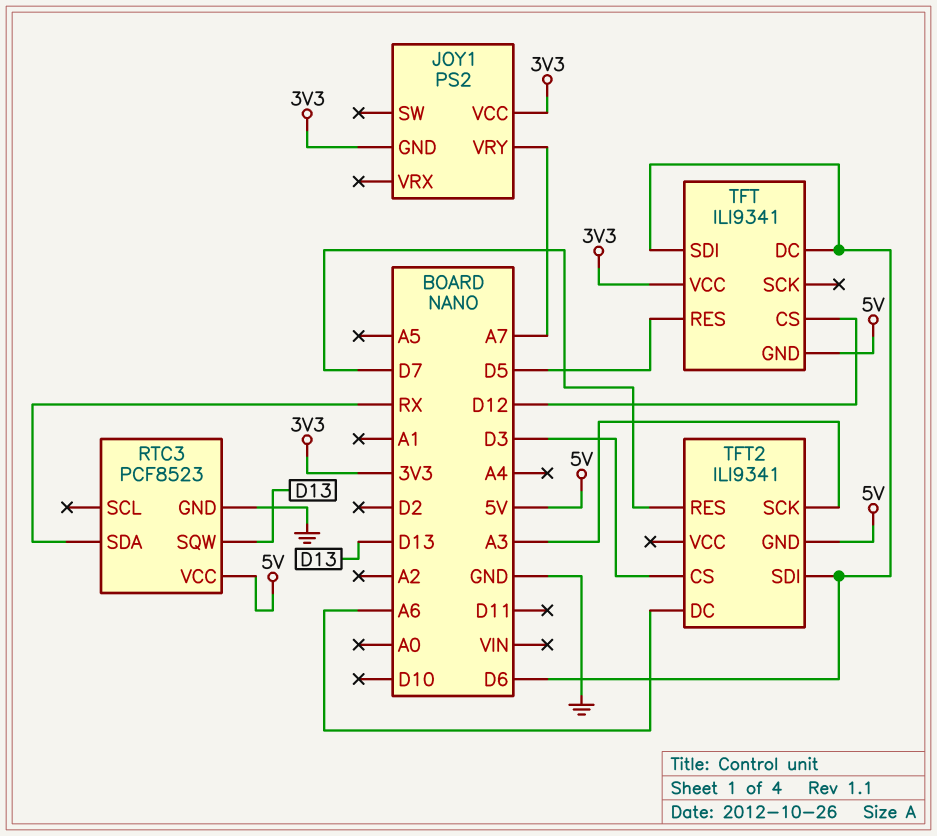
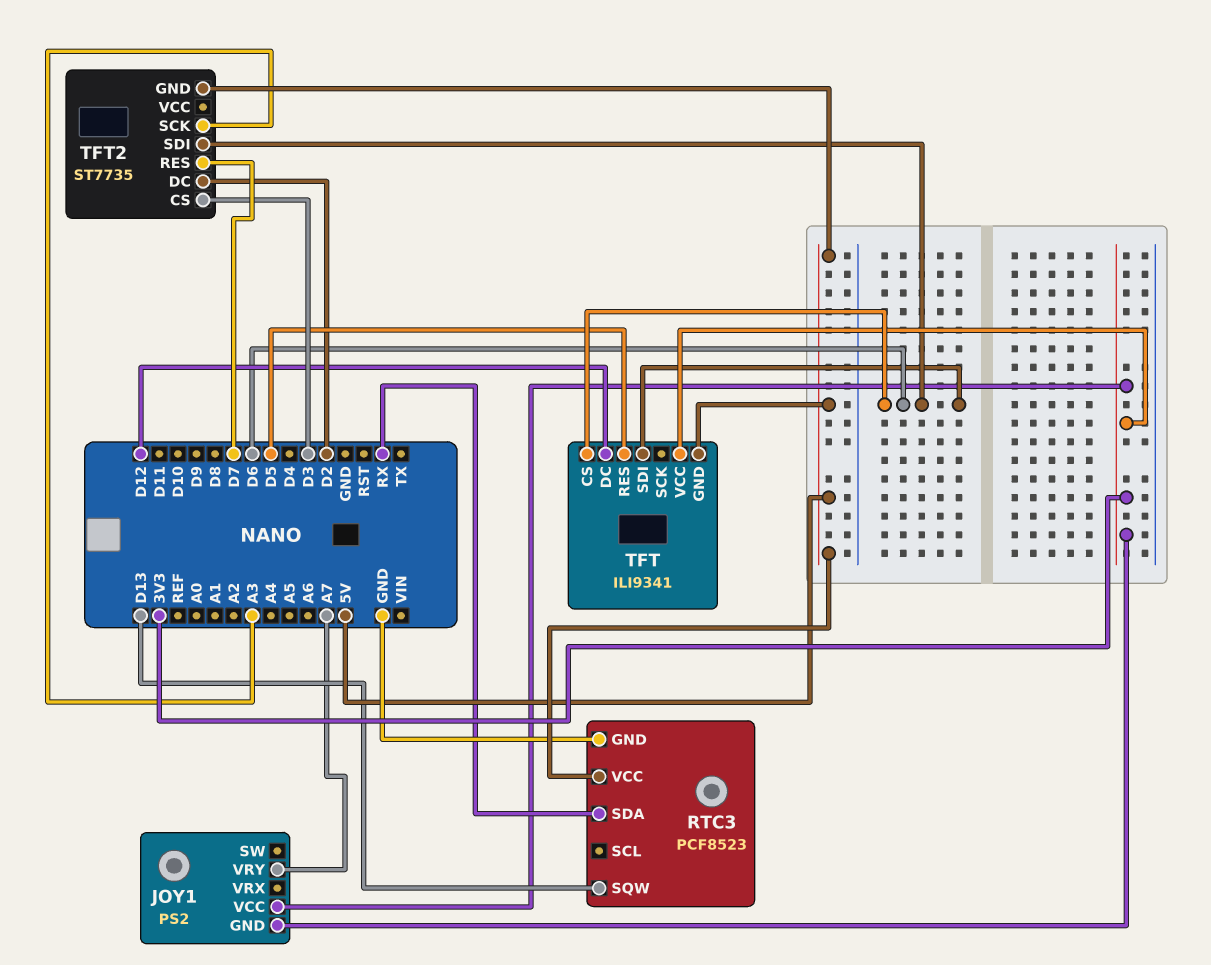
TFT pin CS: D12 -> D6
TFT pin DC: D6 -> D12
TFT2: ILI9341 -> ST7735
TFT2 pin DC: A6 -> D2

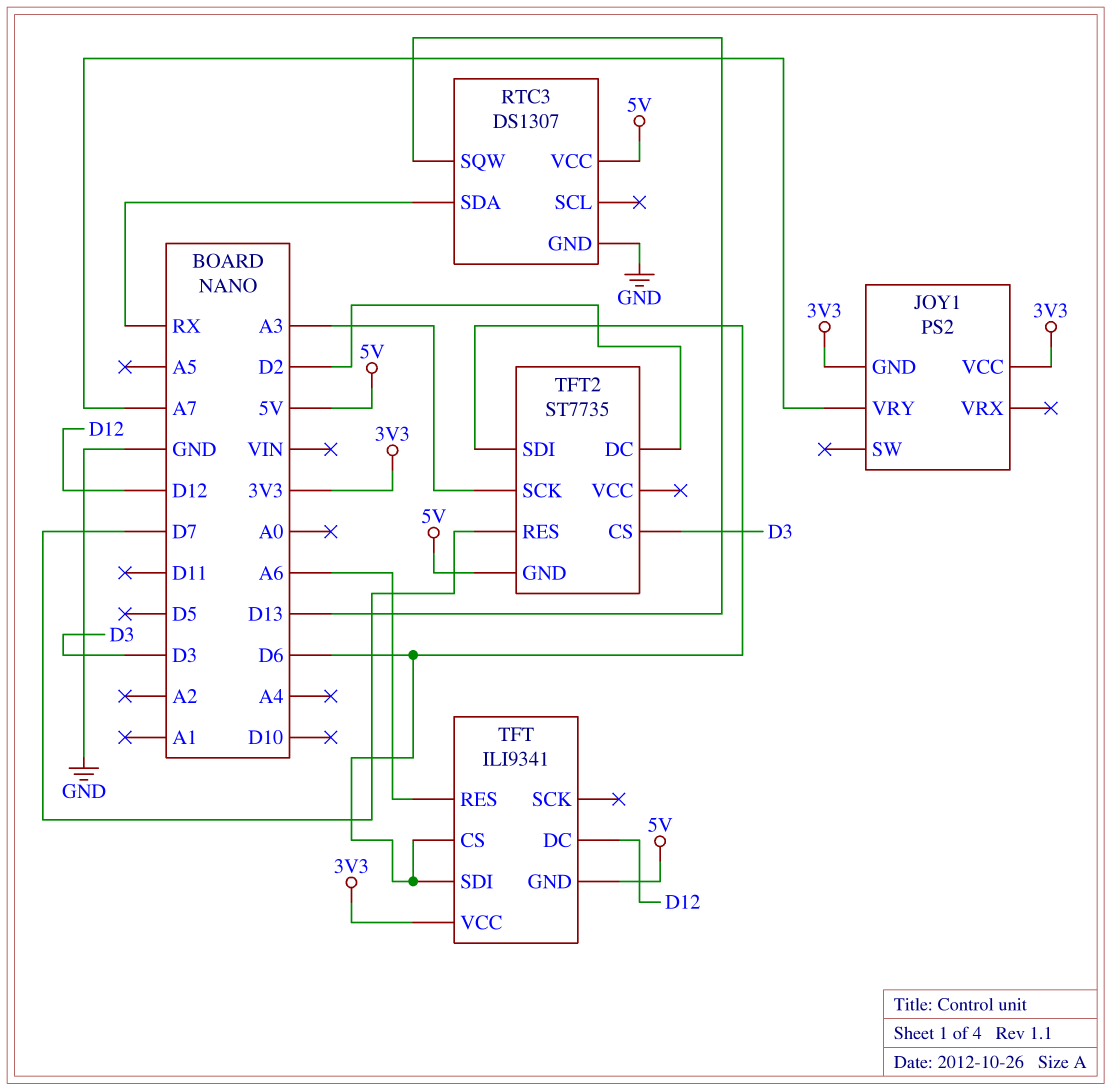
RTC3: PCF8523 -> DS1307
TFT pin RES: D5 -> A6

